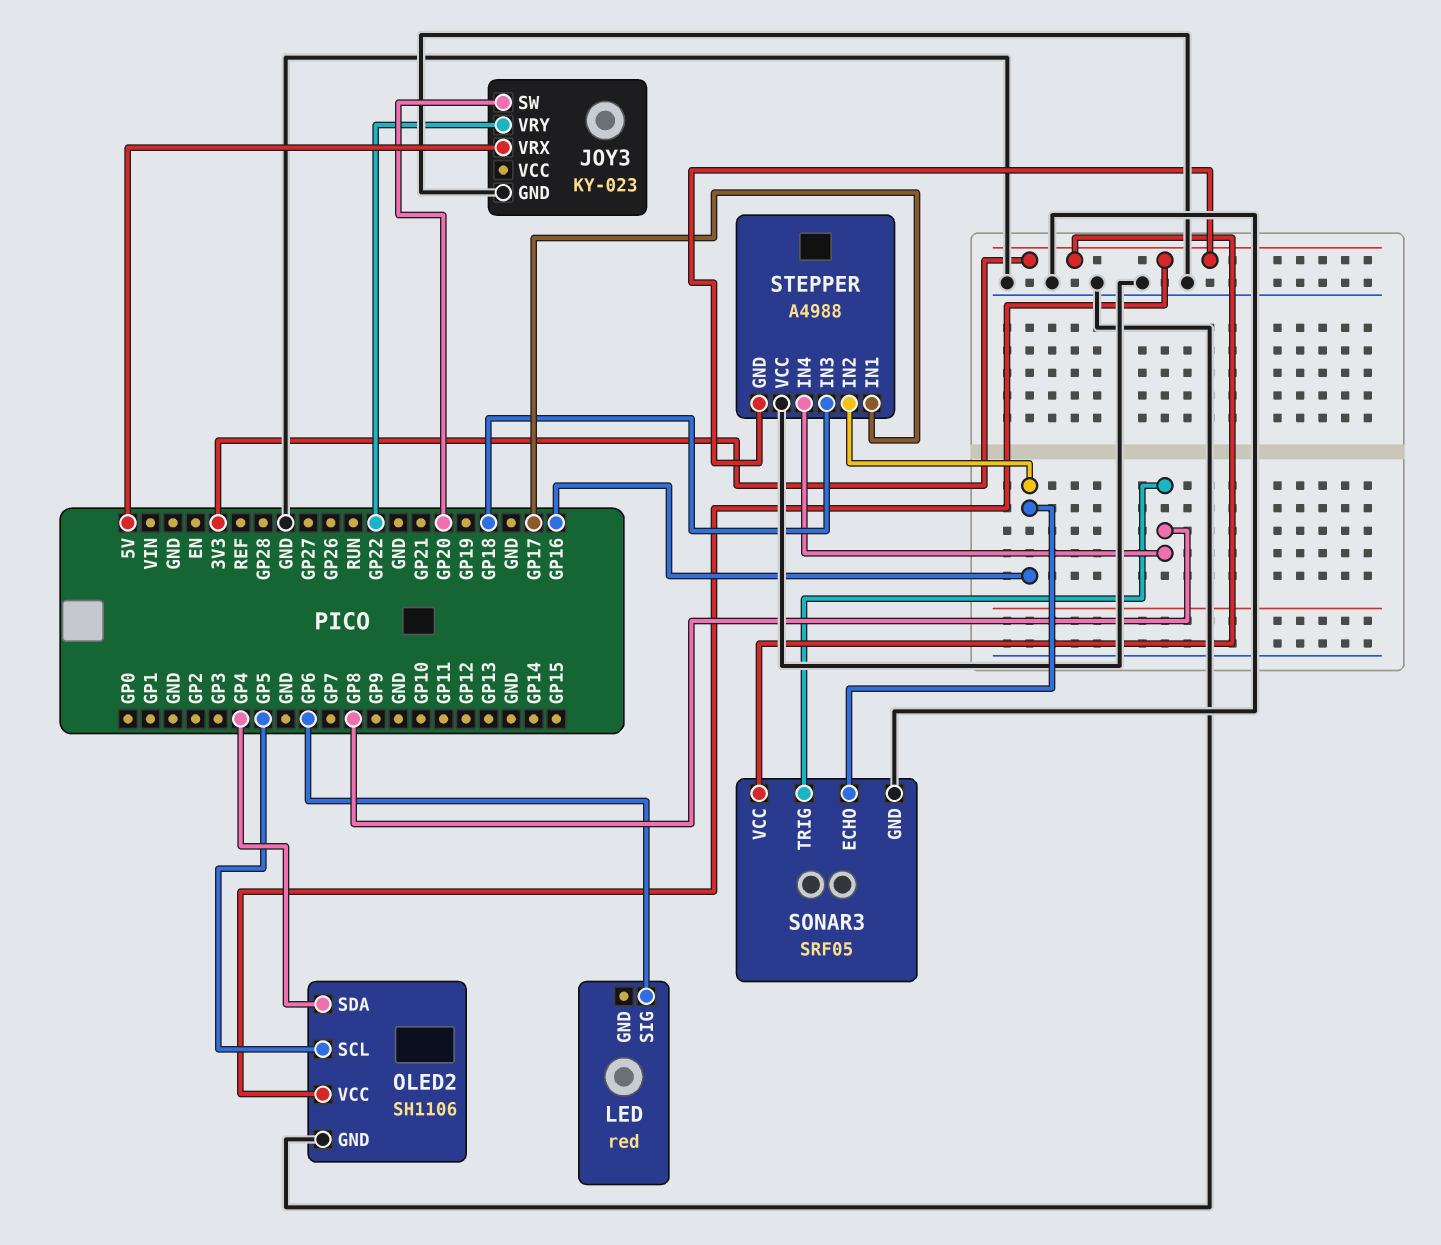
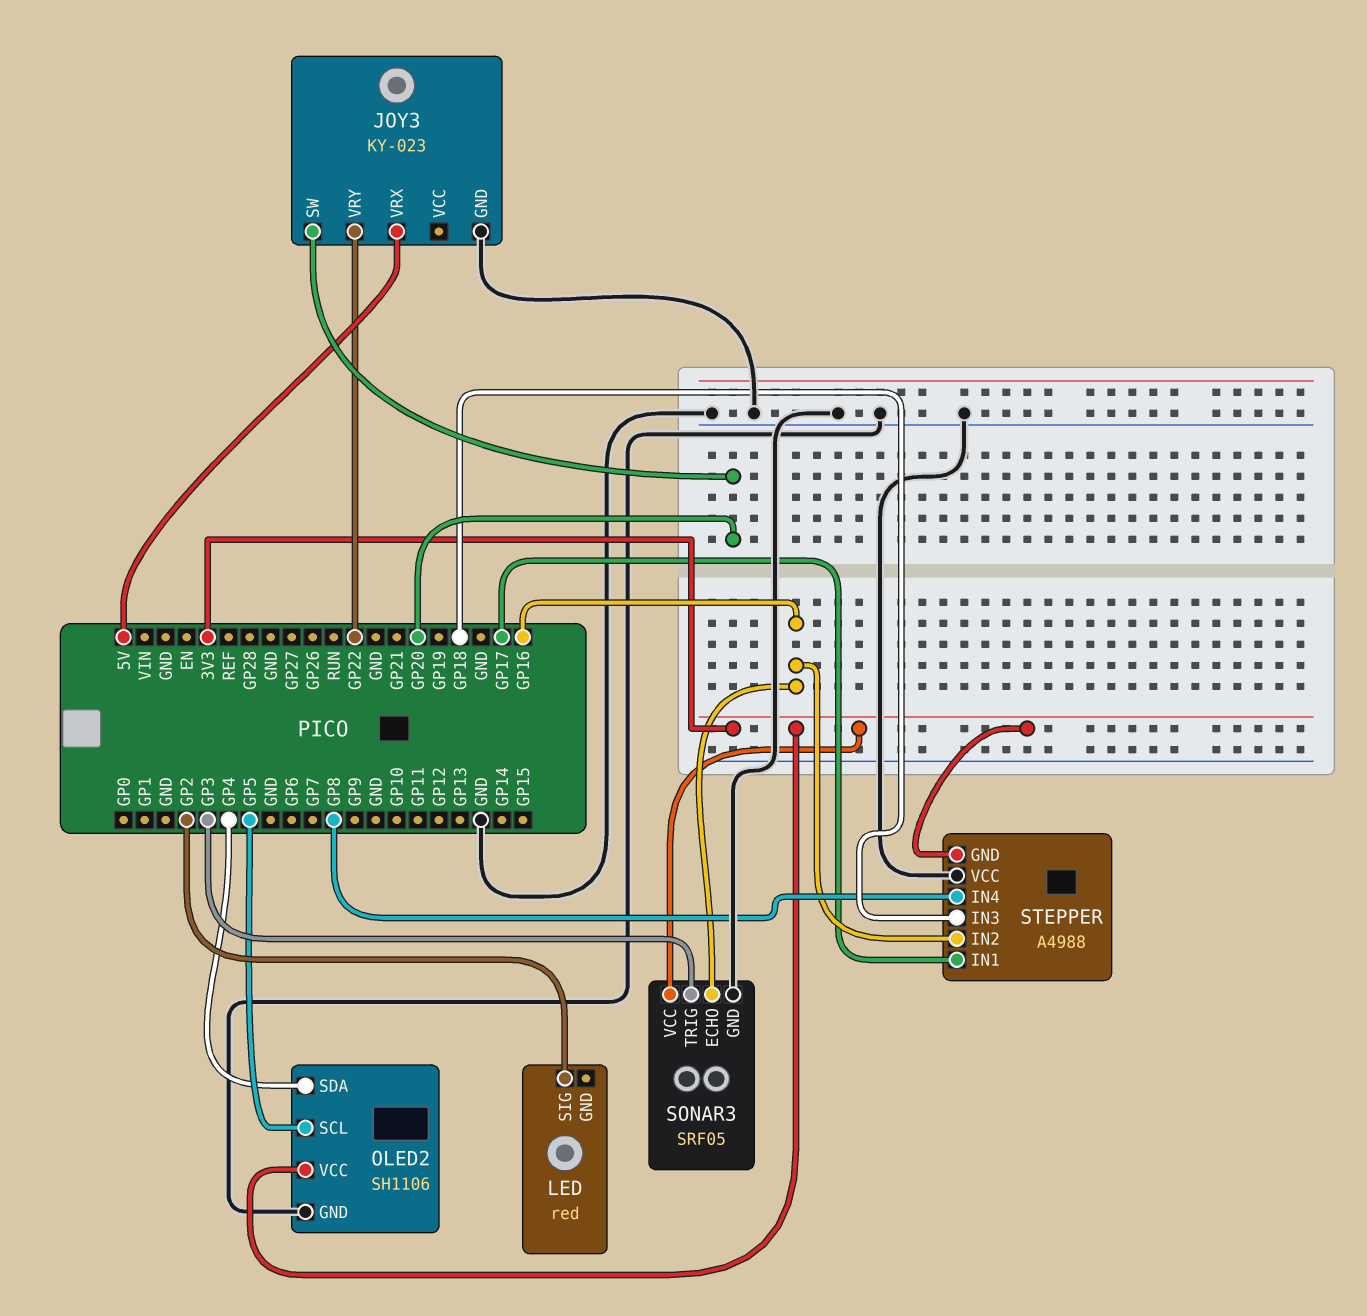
LED pin SIG: GP6 -> GP2
SONAR3 pin TRIG: GP8 -> GP3

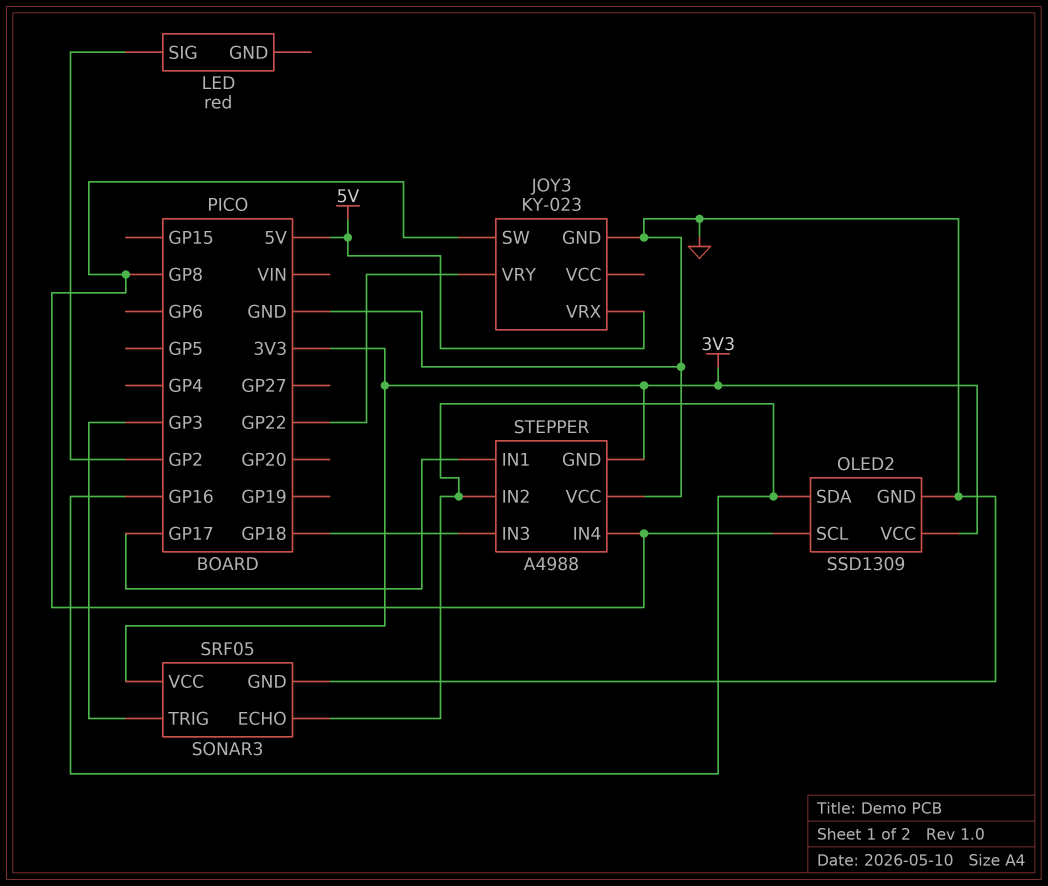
JOY3 pin SW: GP20 -> GP8
OLED2: SH1106 -> SSD1309
OLED2 pin SCL: GP5 -> GP8
OLED2 pin SDA: GP4 -> GP16

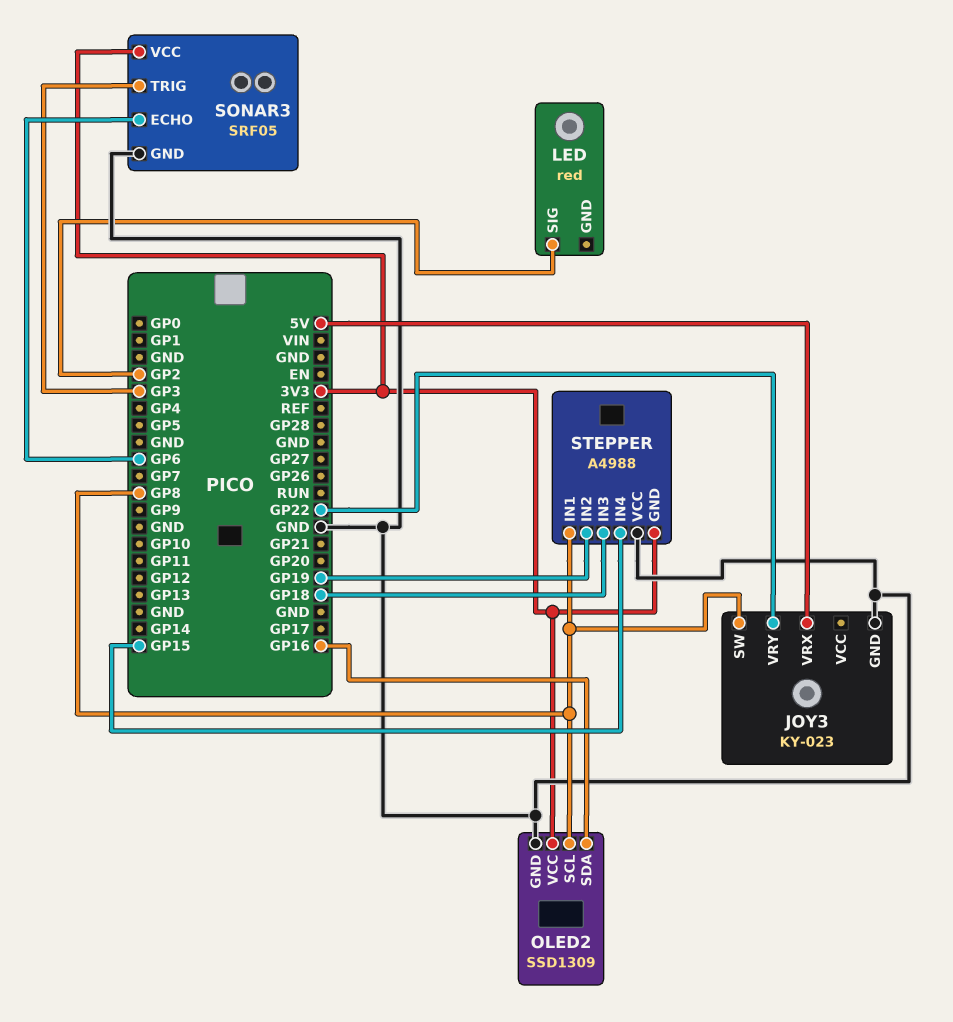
SONAR3 pin ECHO: GP16 -> GP6
STEPPER pin IN1: GP17 -> GP8
STEPPER pin IN2: GP16 -> GP19
STEPPER pin IN4: GP8 -> GP15

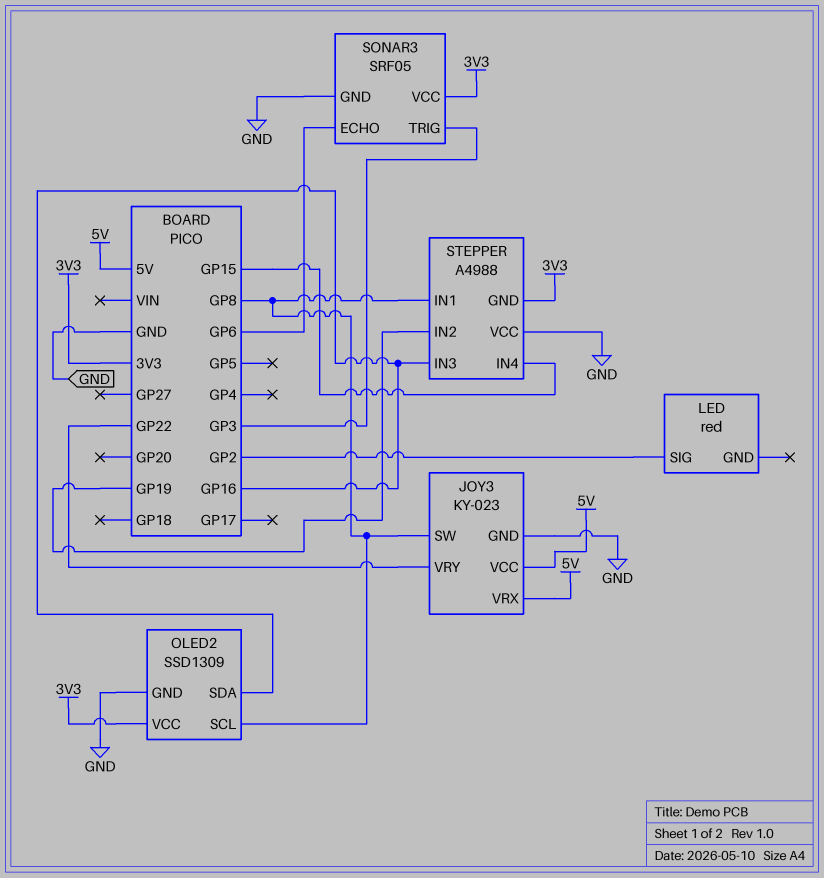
JOY3 pin VCC: none -> 5V
STEPPER pin IN3: GP18 -> GP16

